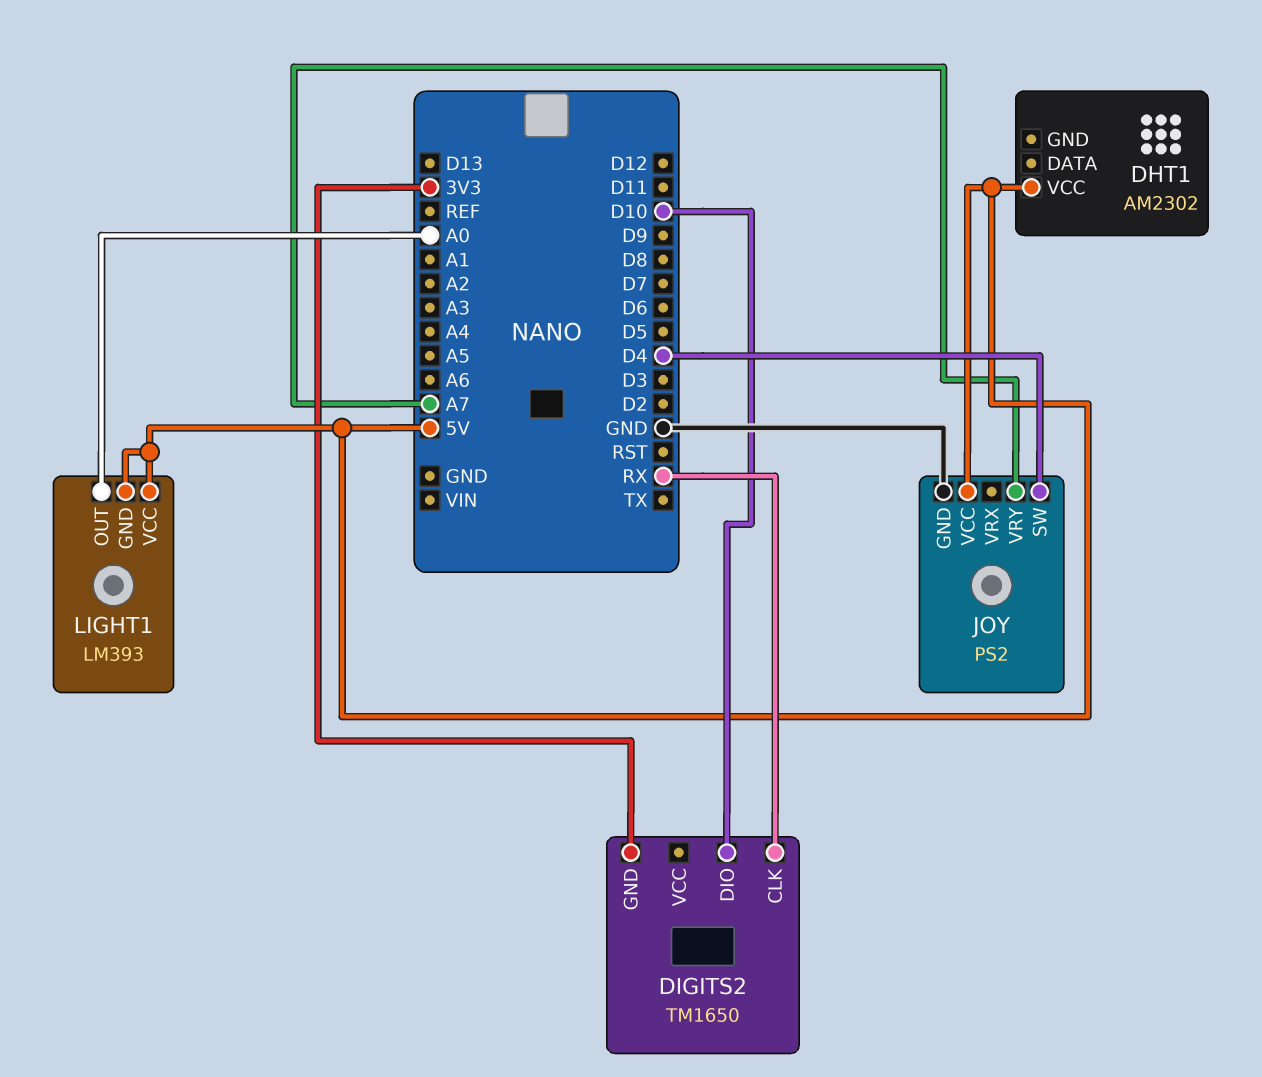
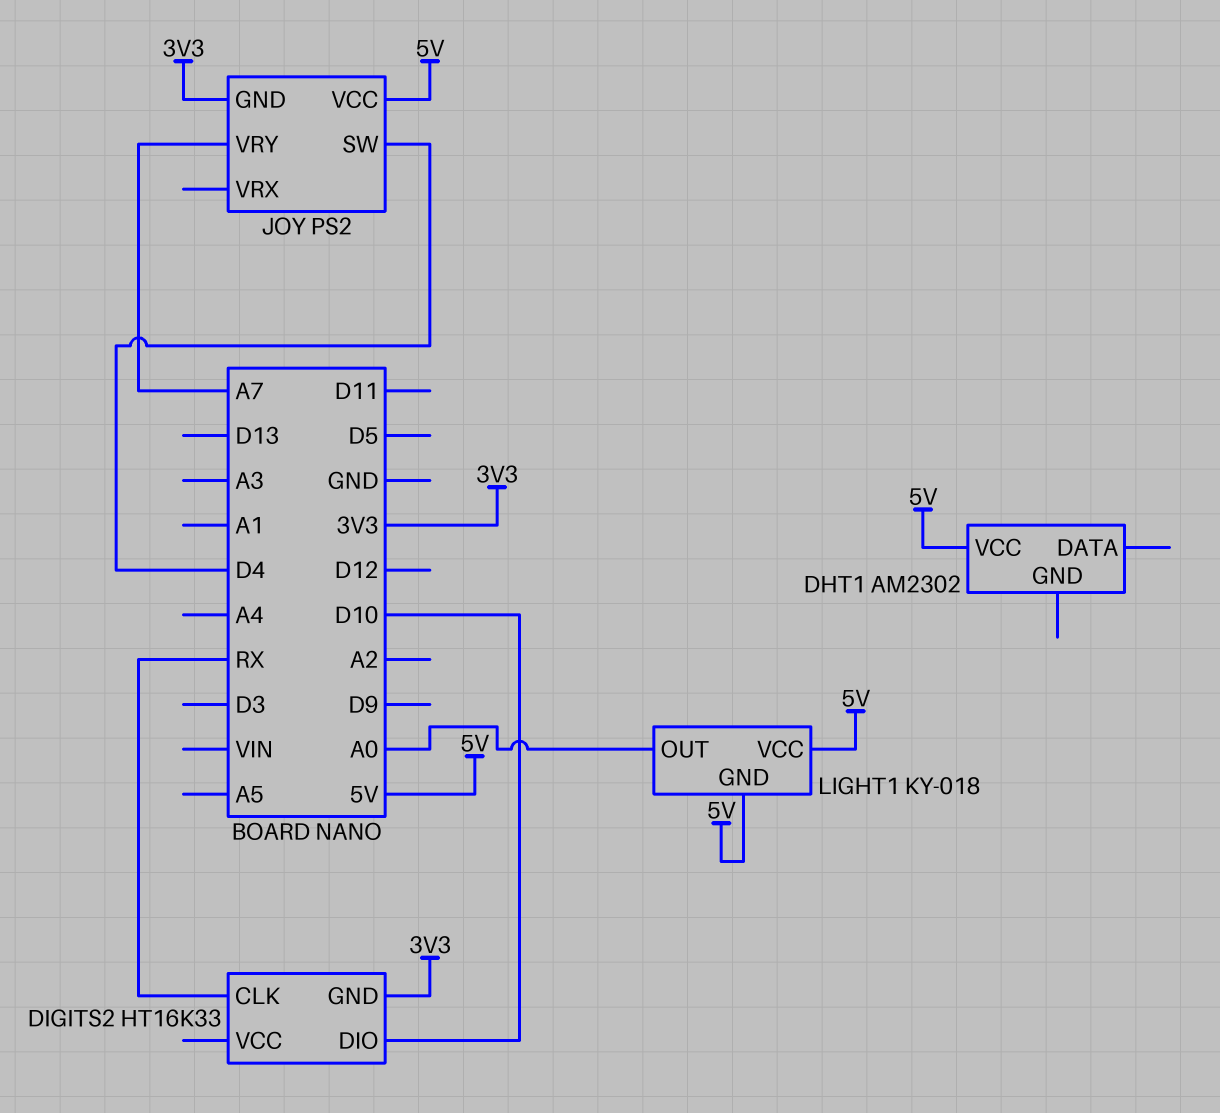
DIGITS2: TM1650 -> HT16K33
JOY pin GND: GND -> 3V3
LIGHT1: LM393 -> KY-018

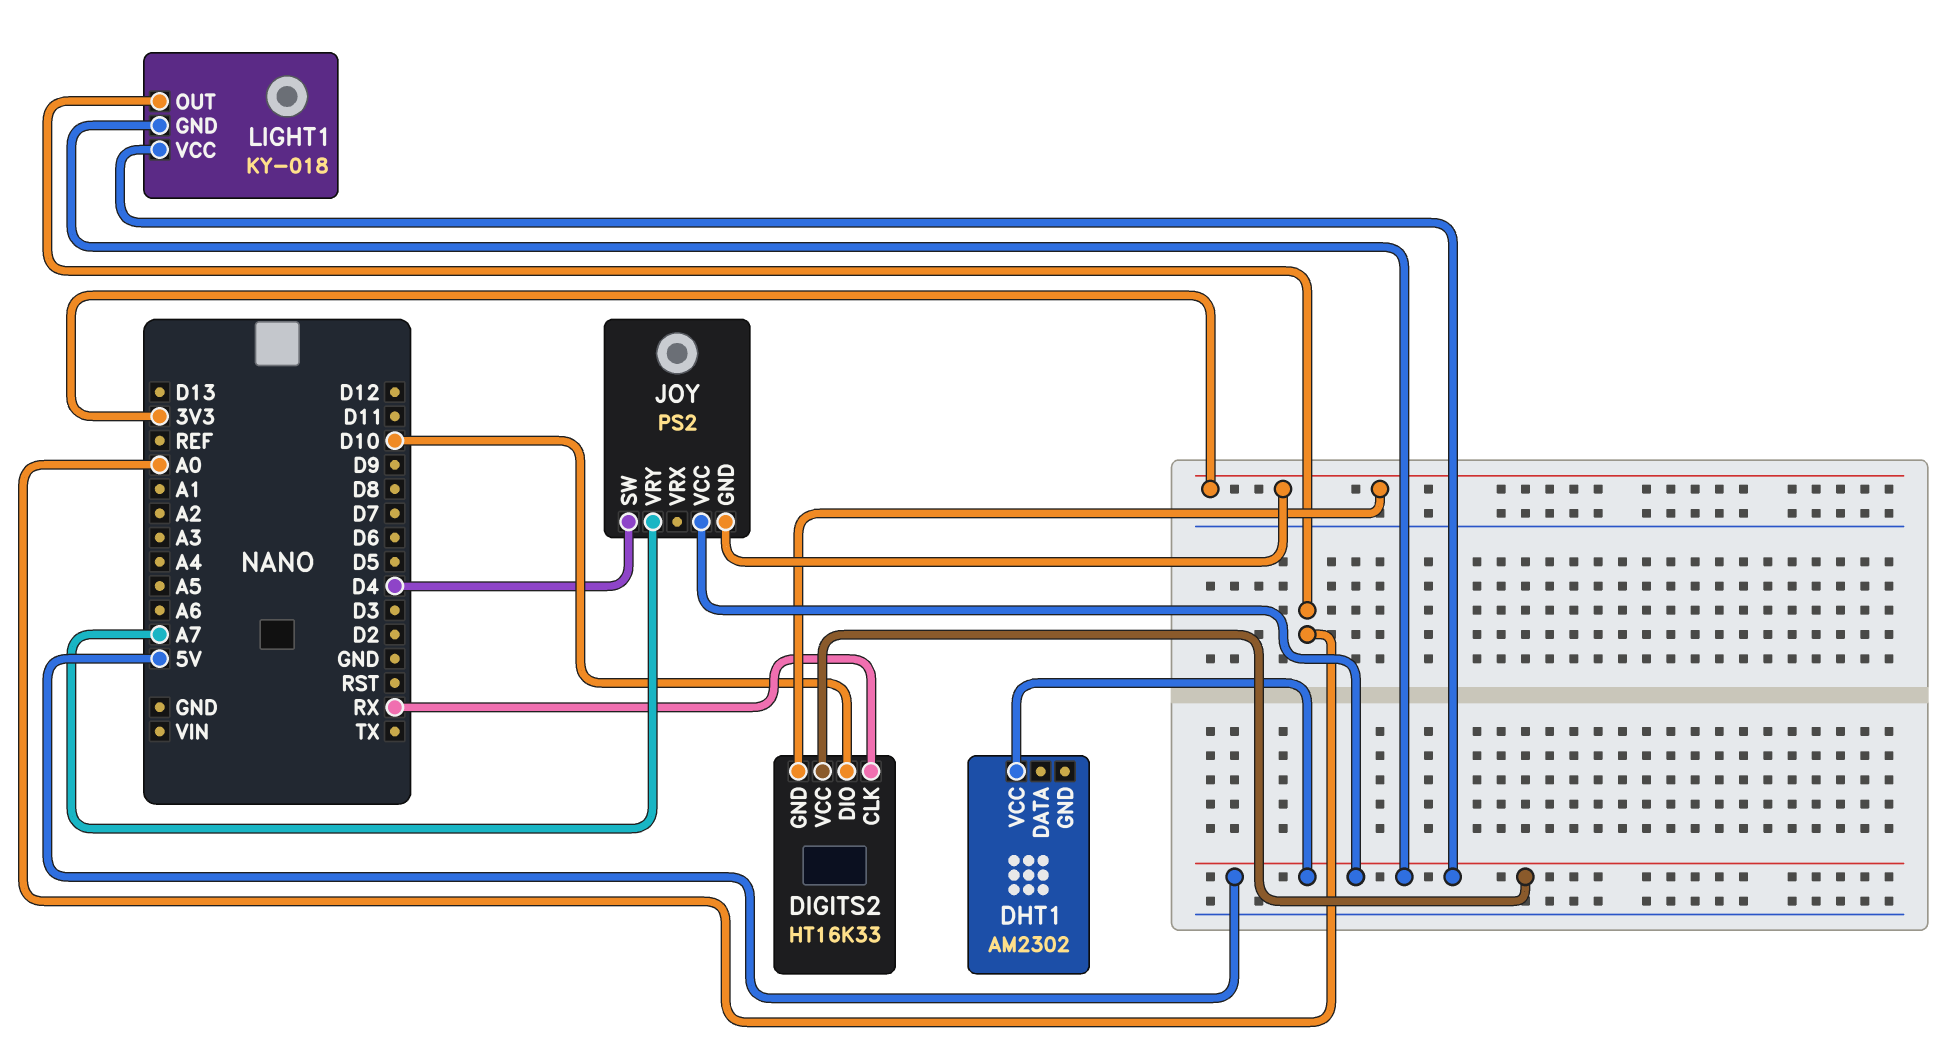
DIGITS2 pin VCC: none -> 5V

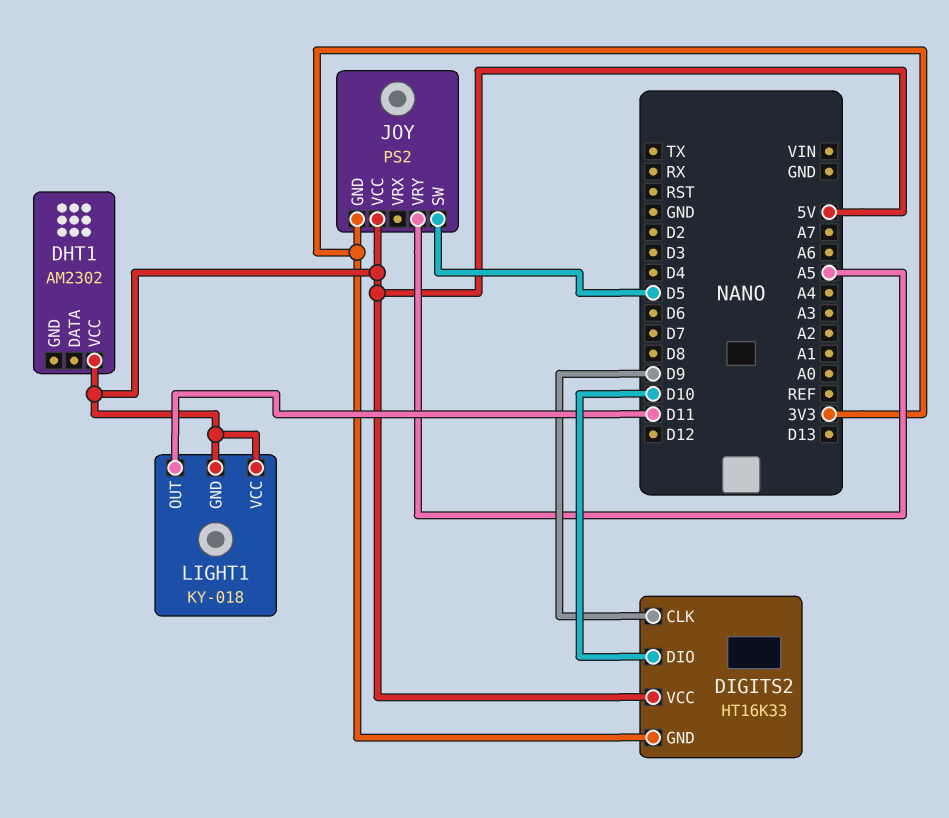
DIGITS2 pin CLK: RX -> D9
JOY pin SW: D4 -> D5
JOY pin VRY: A7 -> A5
LIGHT1 pin OUT: A0 -> D11

